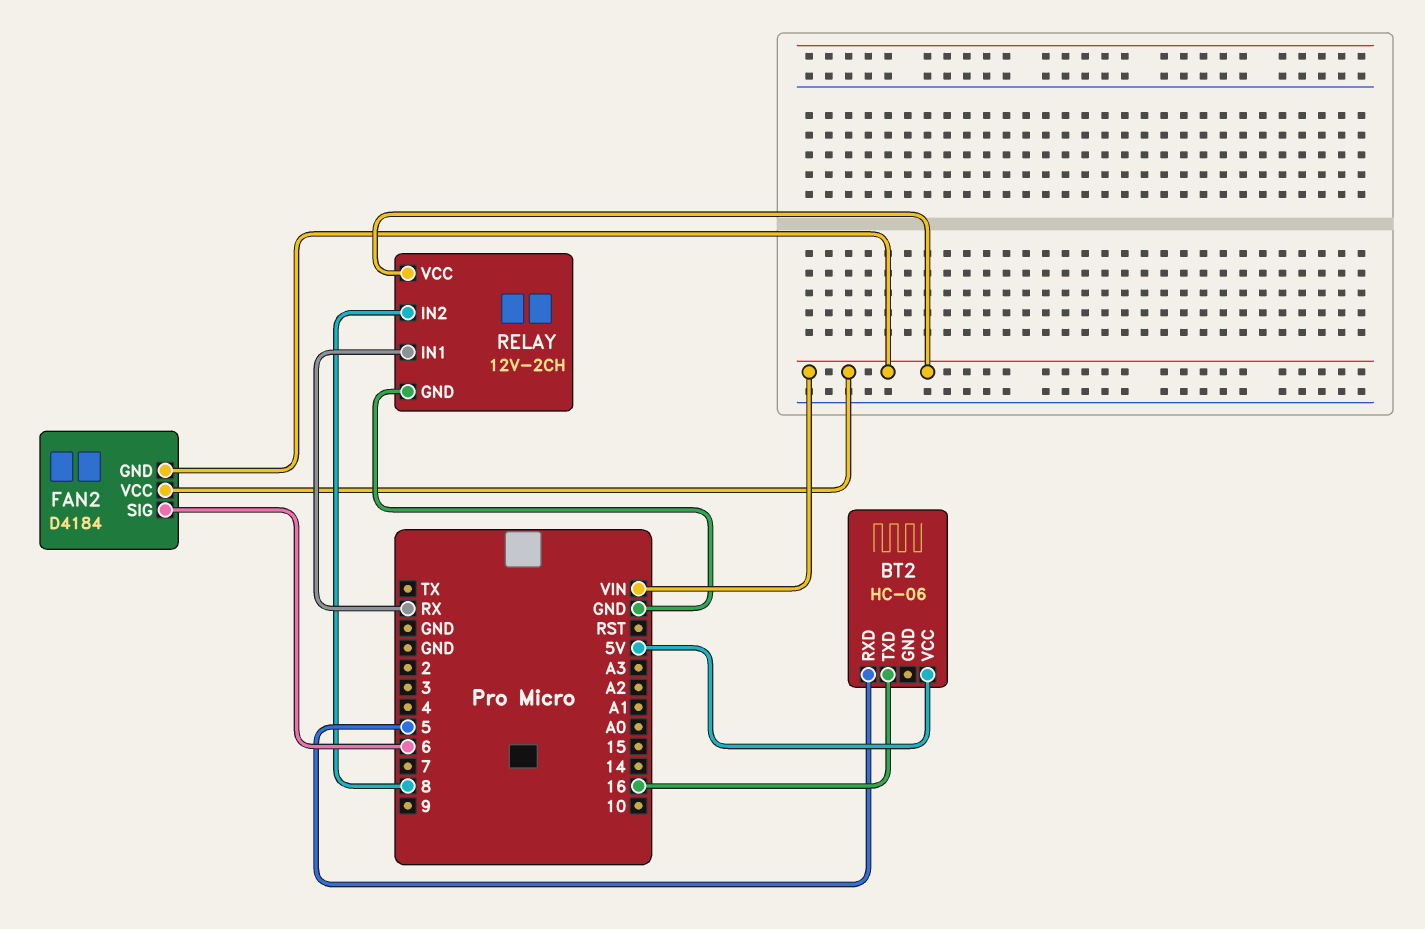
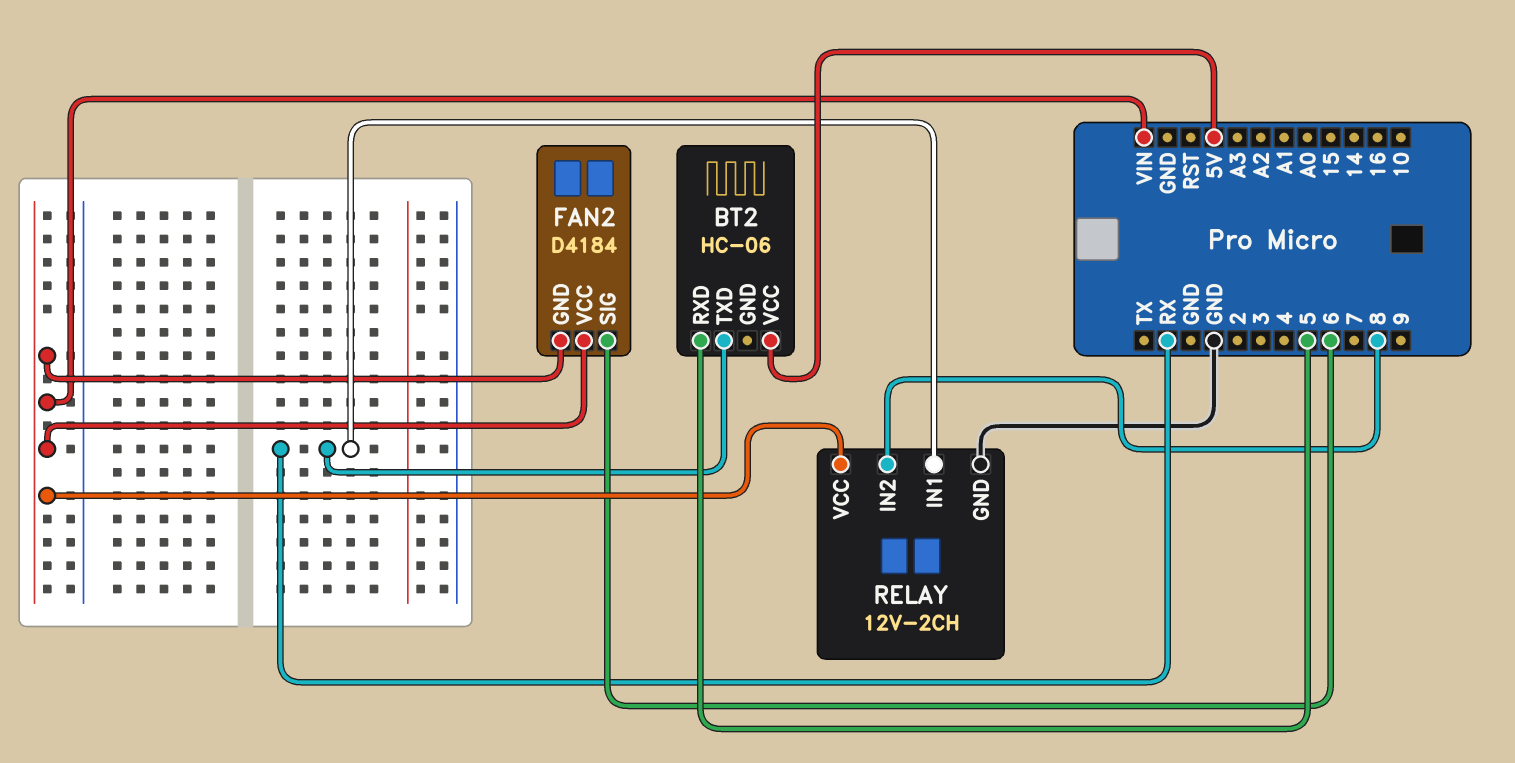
BT2 pin TXD: 16 -> RX

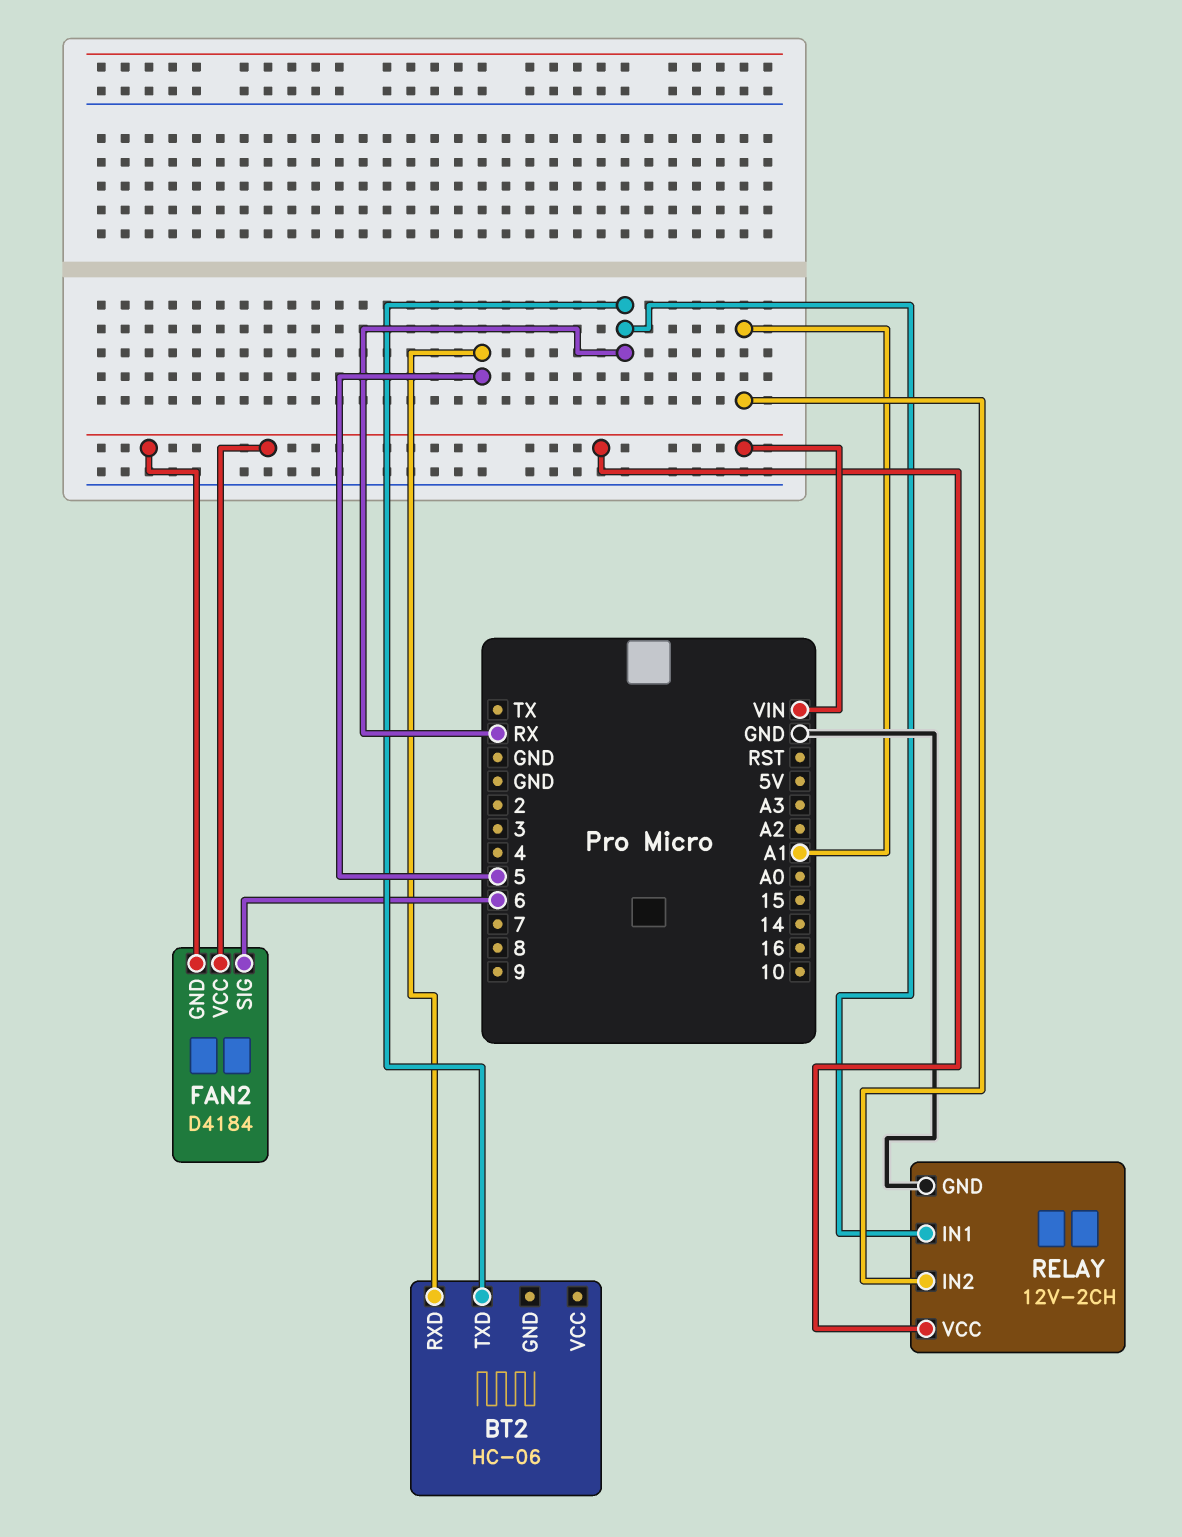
BT2 pin VCC: 5V -> none
RELAY pin IN2: 8 -> A1

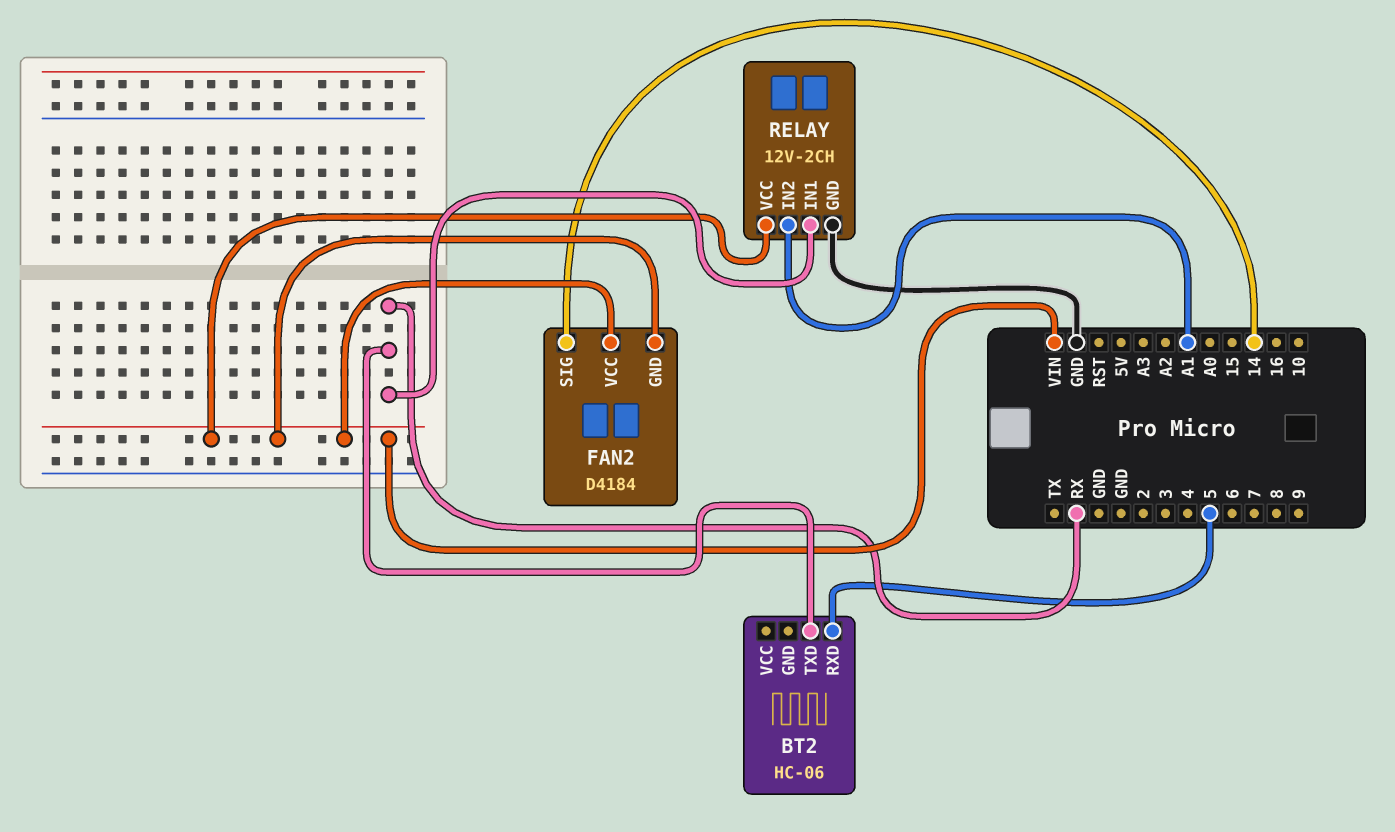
FAN2 pin SIG: 6 -> 14

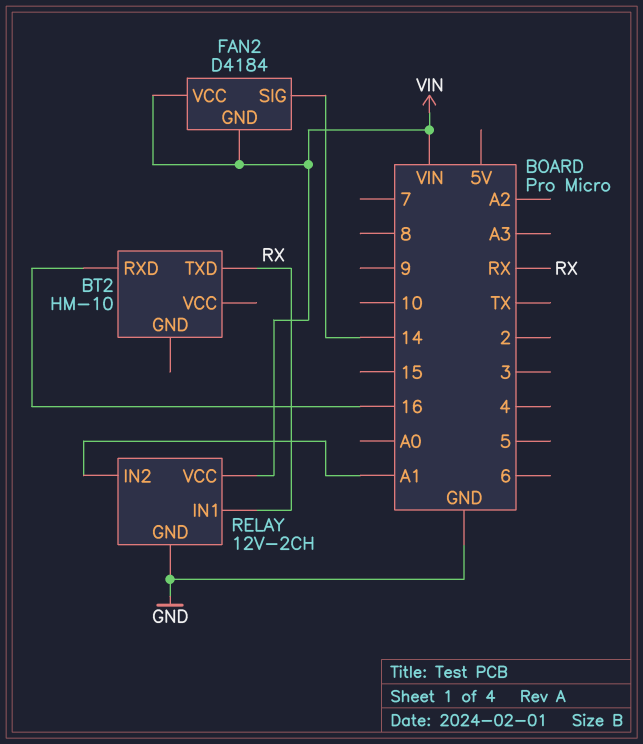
BT2: HC-06 -> HM-10
BT2 pin RXD: 5 -> 16

